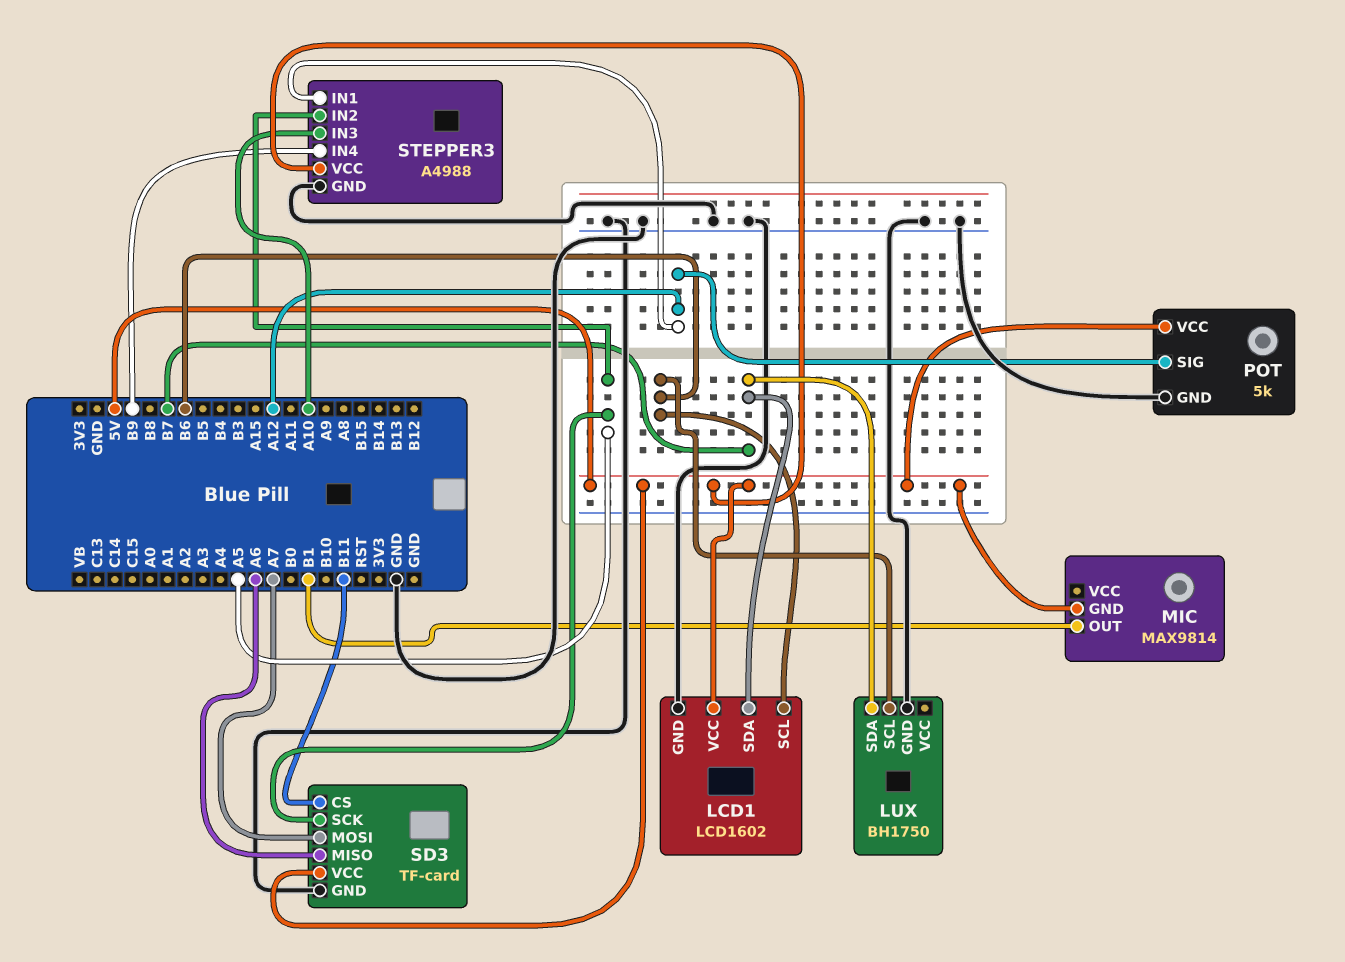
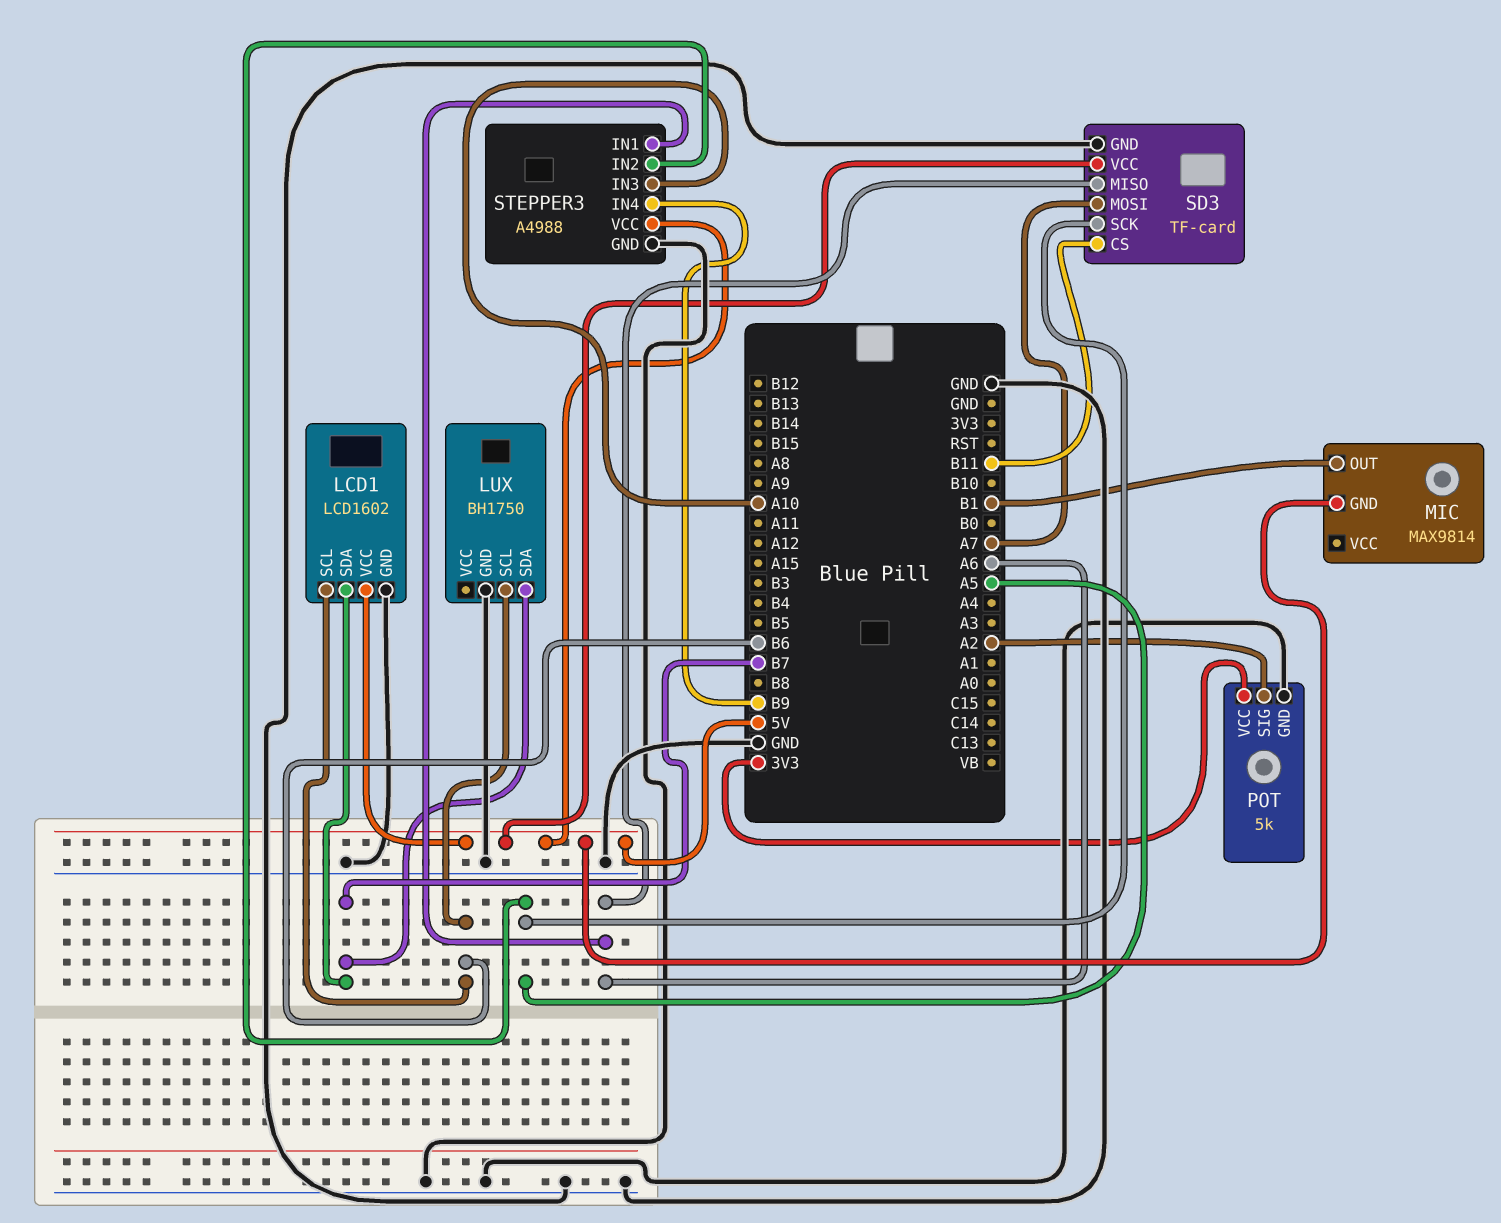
POT pin SIG: A12 -> A2
POT pin VCC: 5V -> 3V3
STEPPER3 pin IN1: A12 -> A6

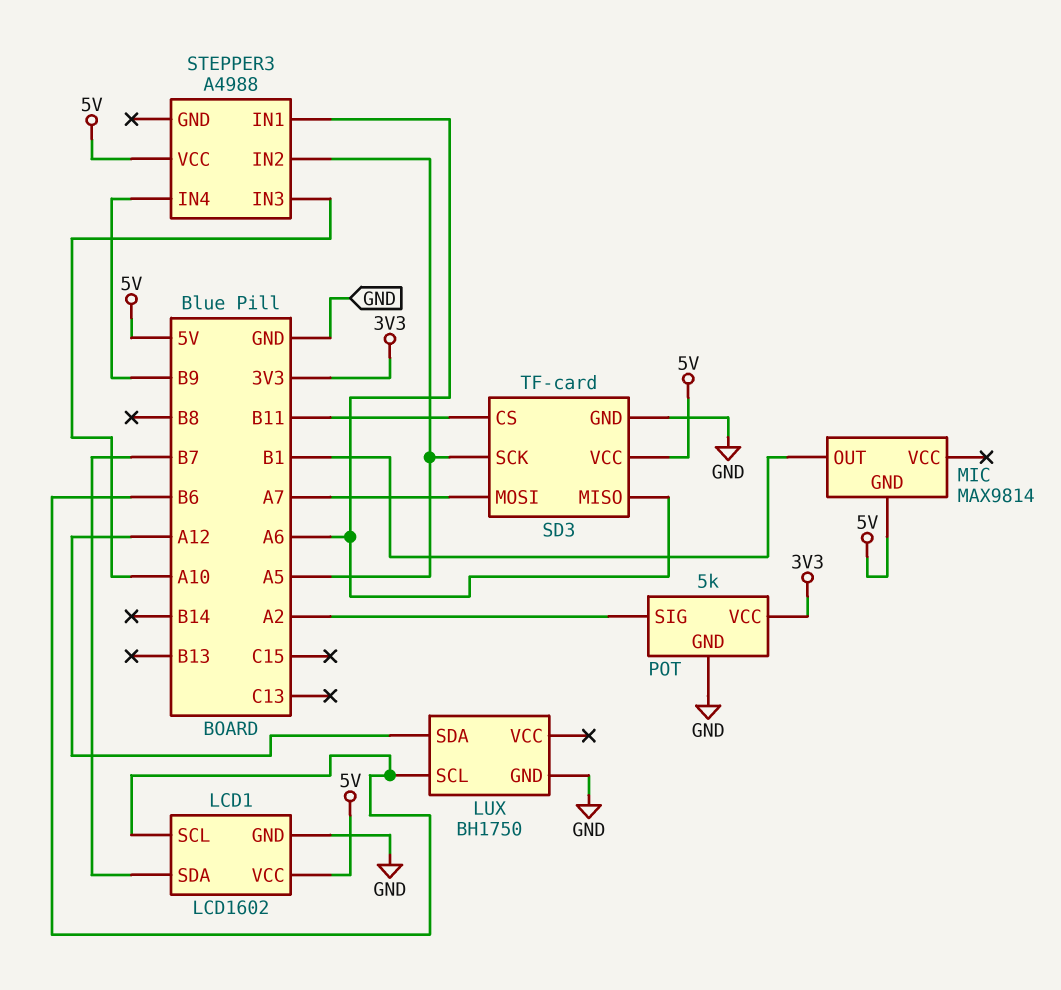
LUX pin SDA: B7 -> A12
STEPPER3 pin GND: GND -> none

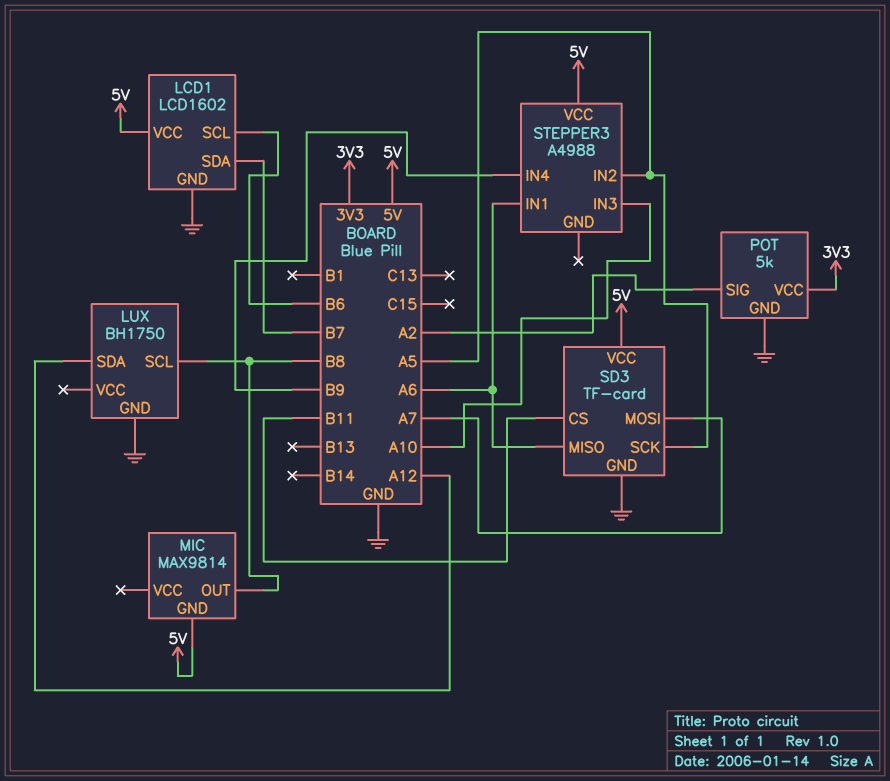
LUX pin SCL: B6 -> B8
MIC pin OUT: B1 -> B8

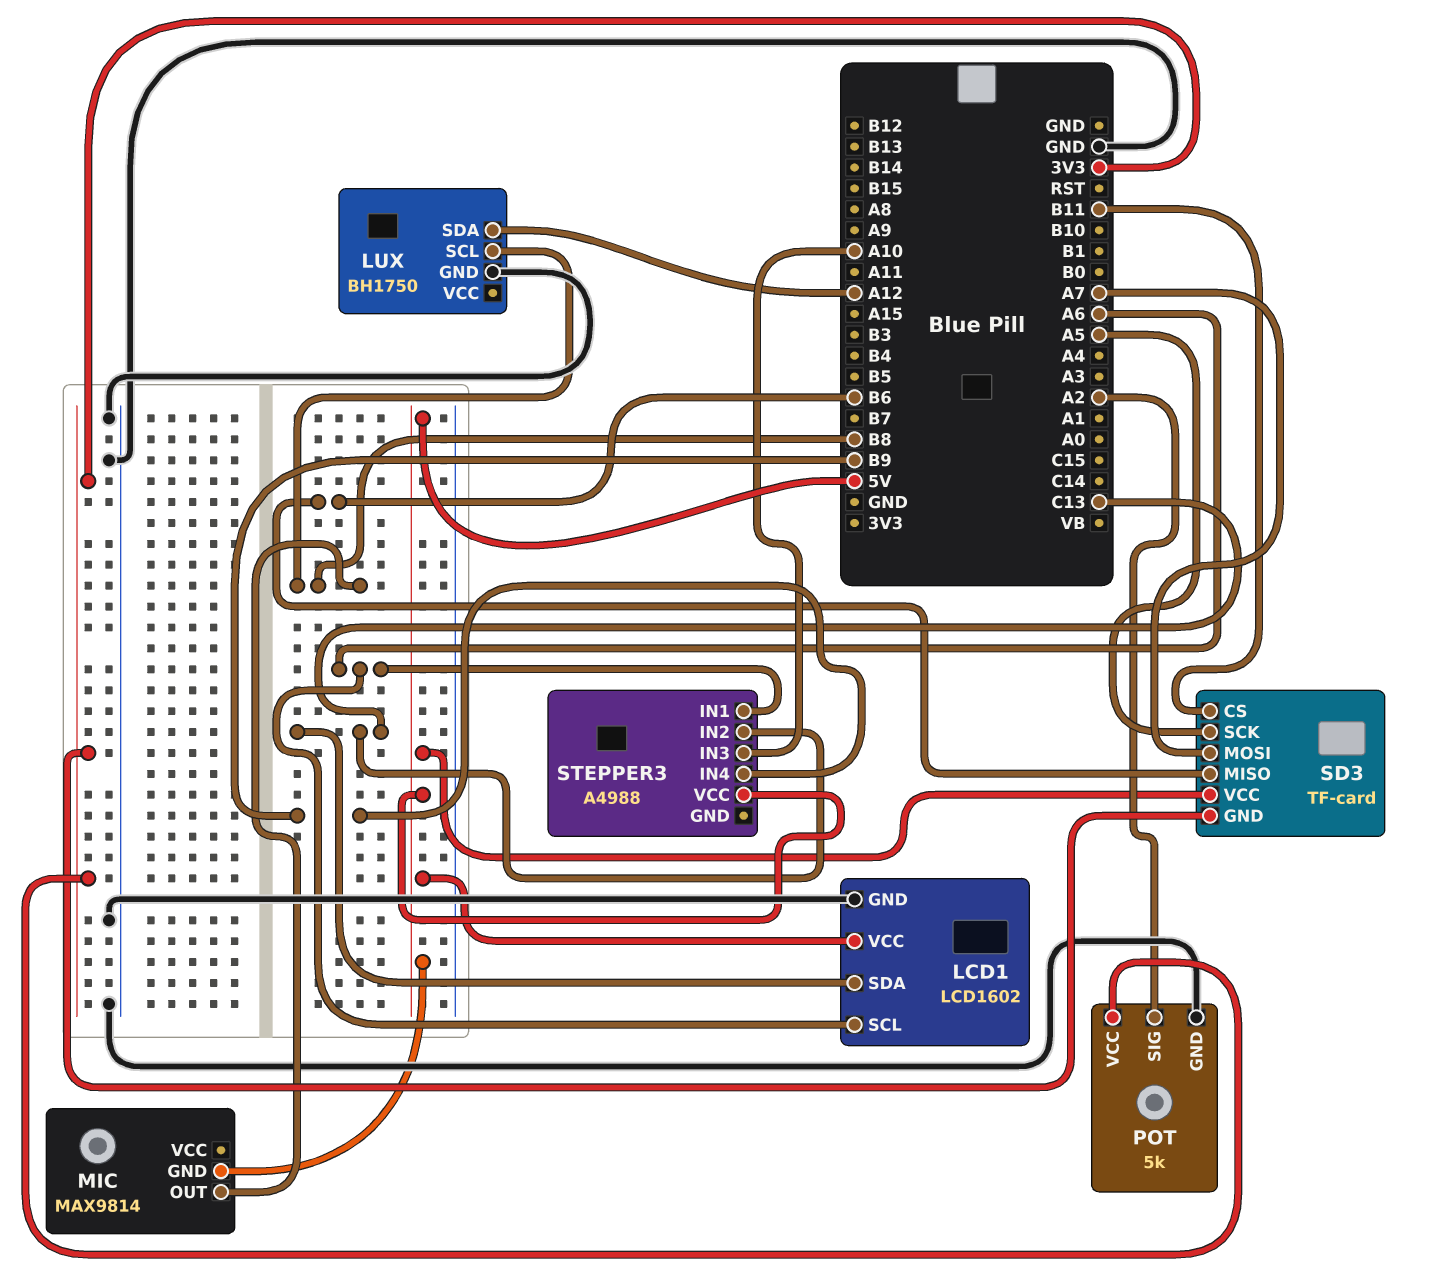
LCD1 pin SCL: B6 -> A6
LCD1 pin SDA: B7 -> C13
SD3 pin GND: GND -> 3V3
SD3 pin MISO: A6 -> B6
STEPPER3 pin IN2: A5 -> C13

